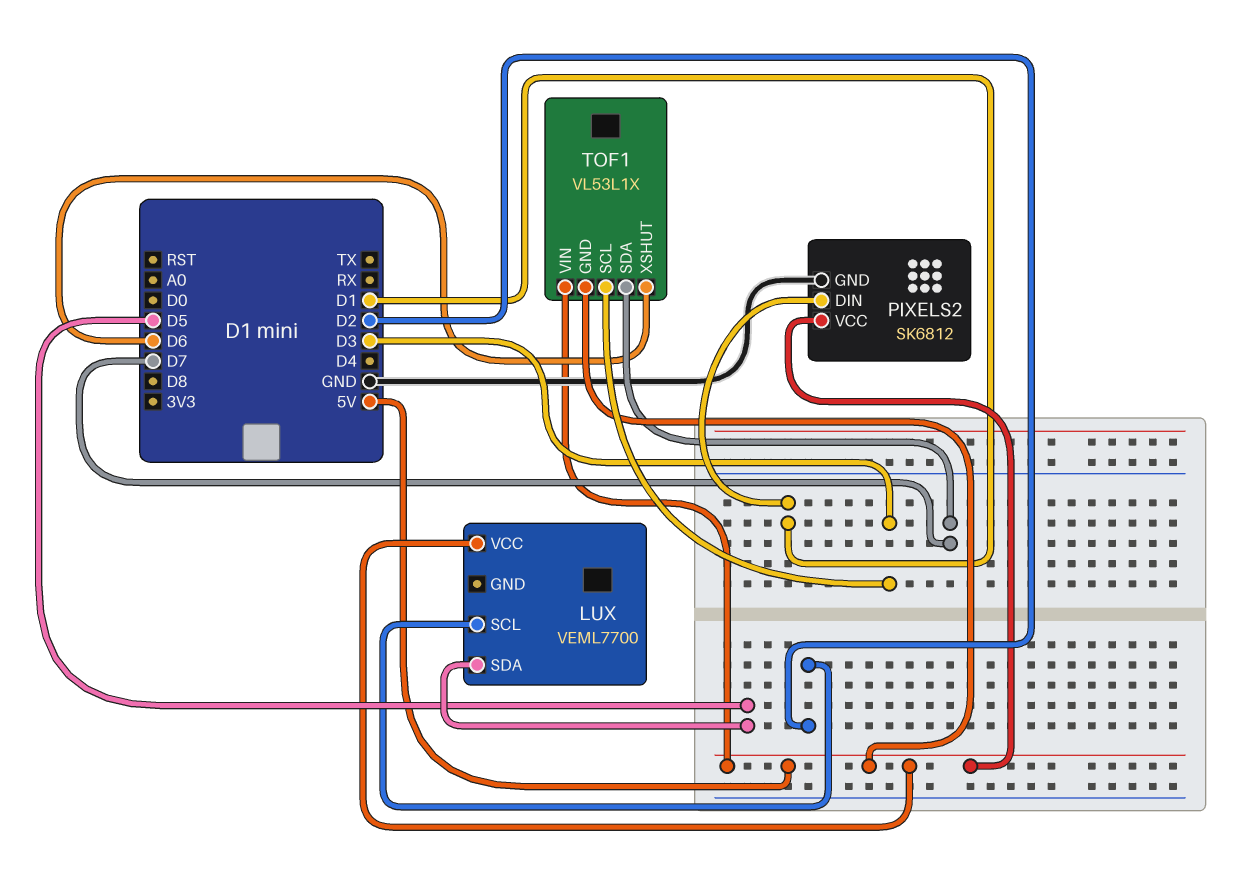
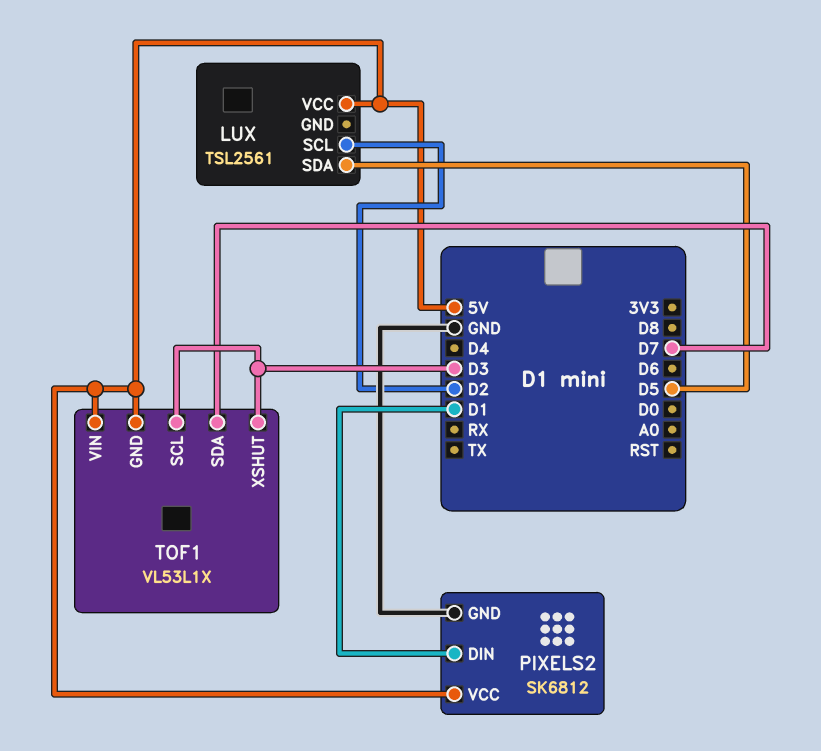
LUX: VEML7700 -> TSL2561
TOF1 pin XSHUT: D6 -> D3

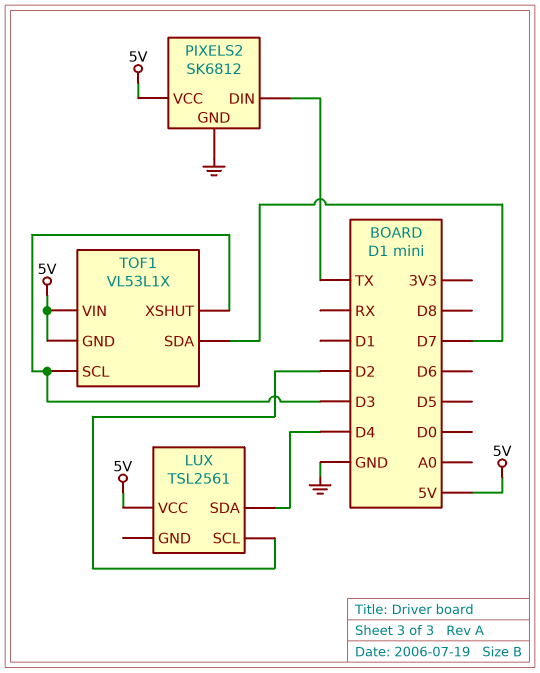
LUX pin SDA: D5 -> D4
PIXELS2 pin DIN: D1 -> TX

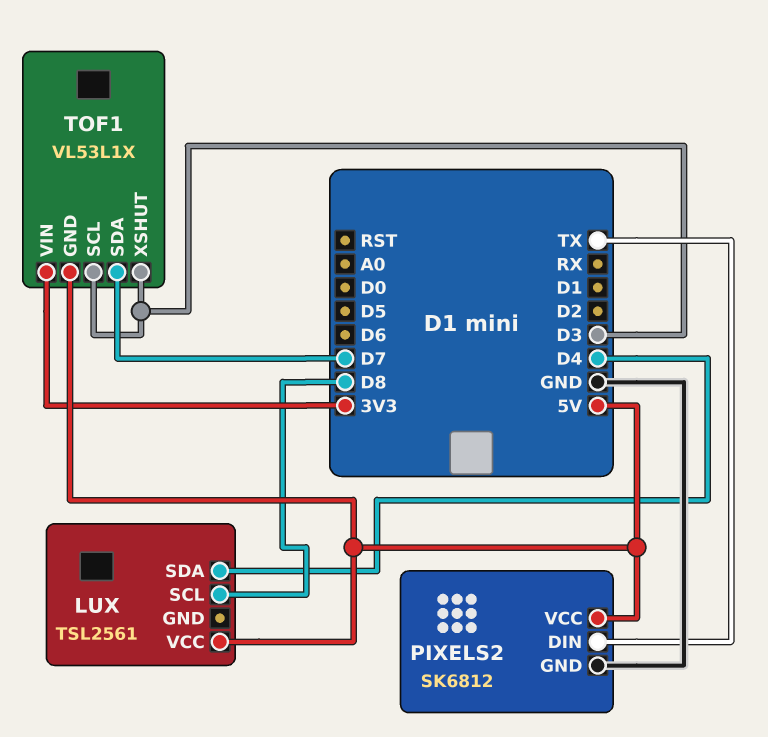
LUX pin SCL: D2 -> D8
TOF1 pin VIN: 5V -> 3V3

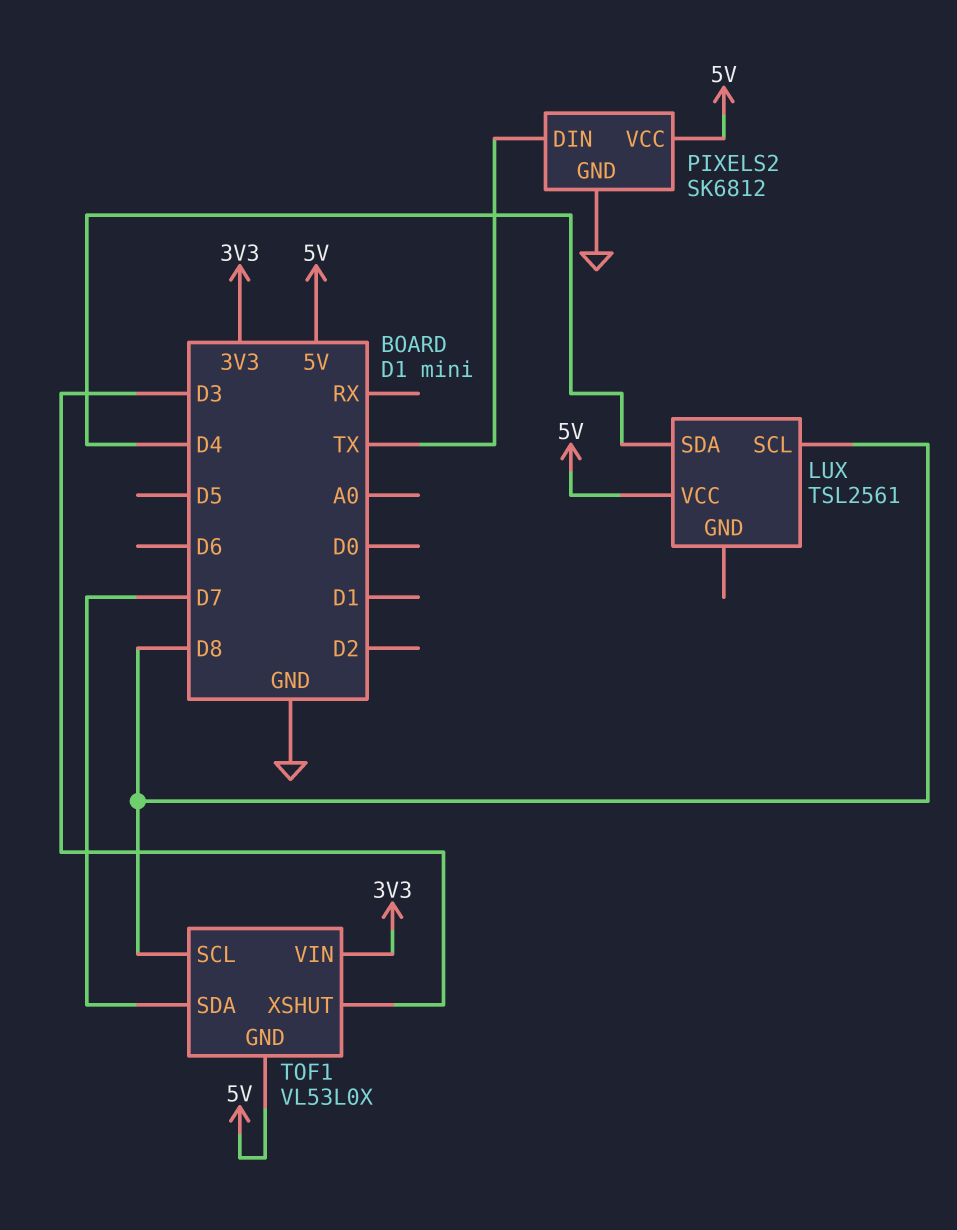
TOF1: VL53L1X -> VL53L0X
TOF1 pin SCL: D3 -> D8

